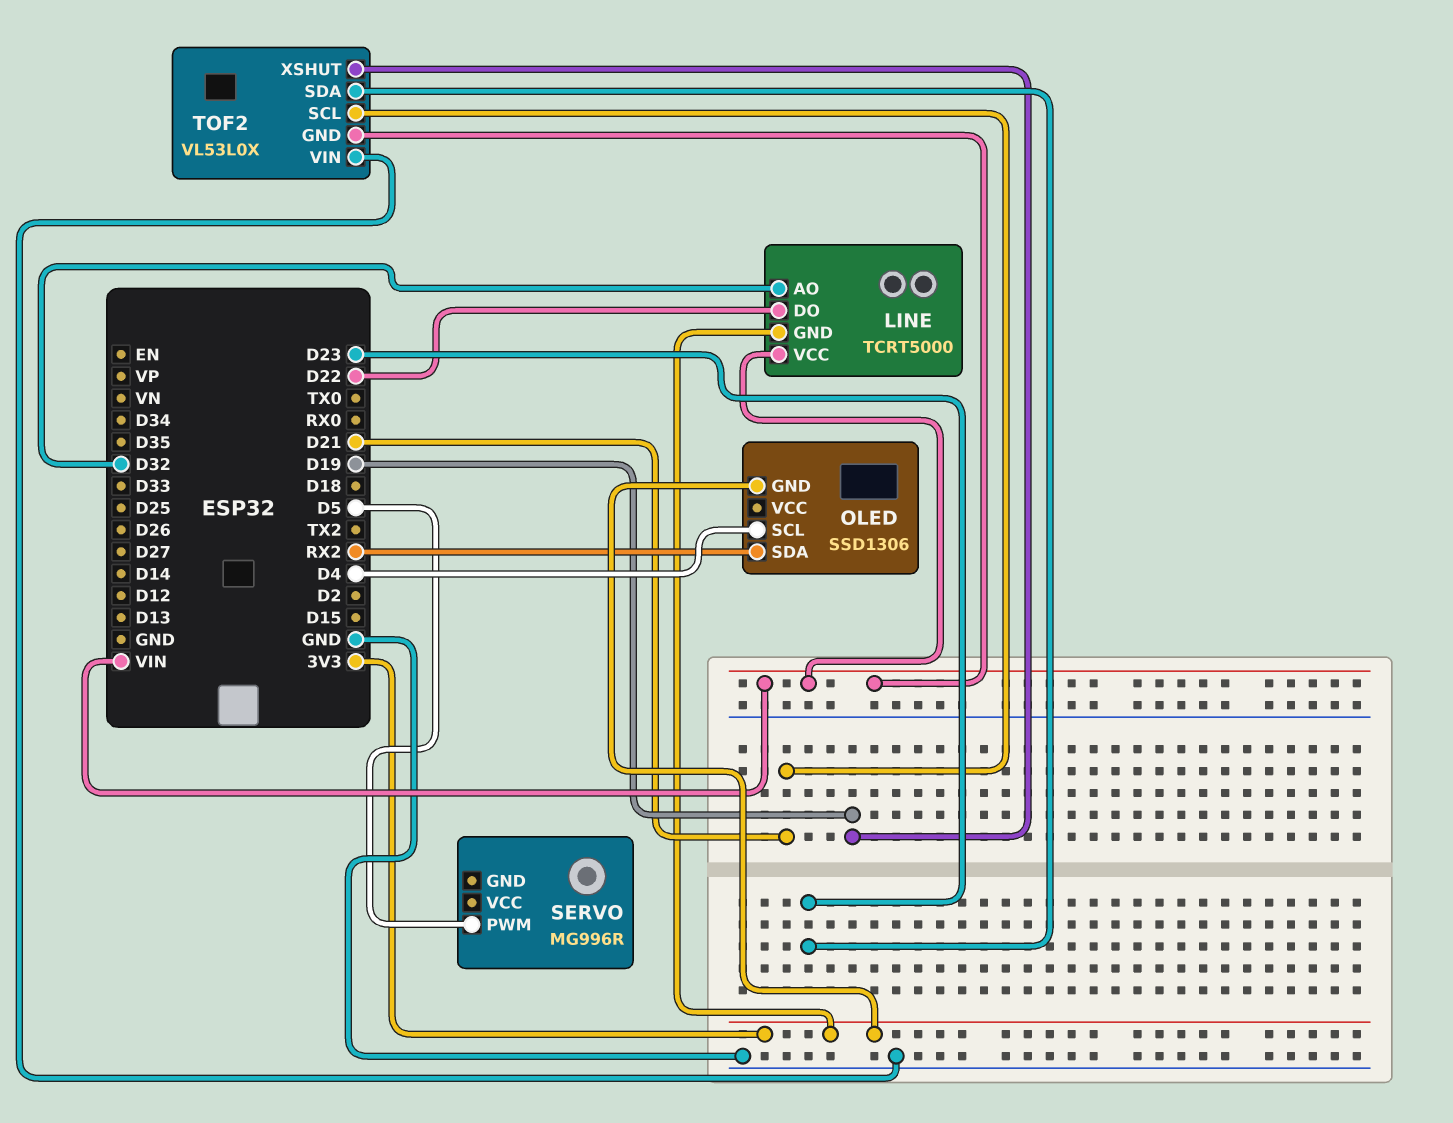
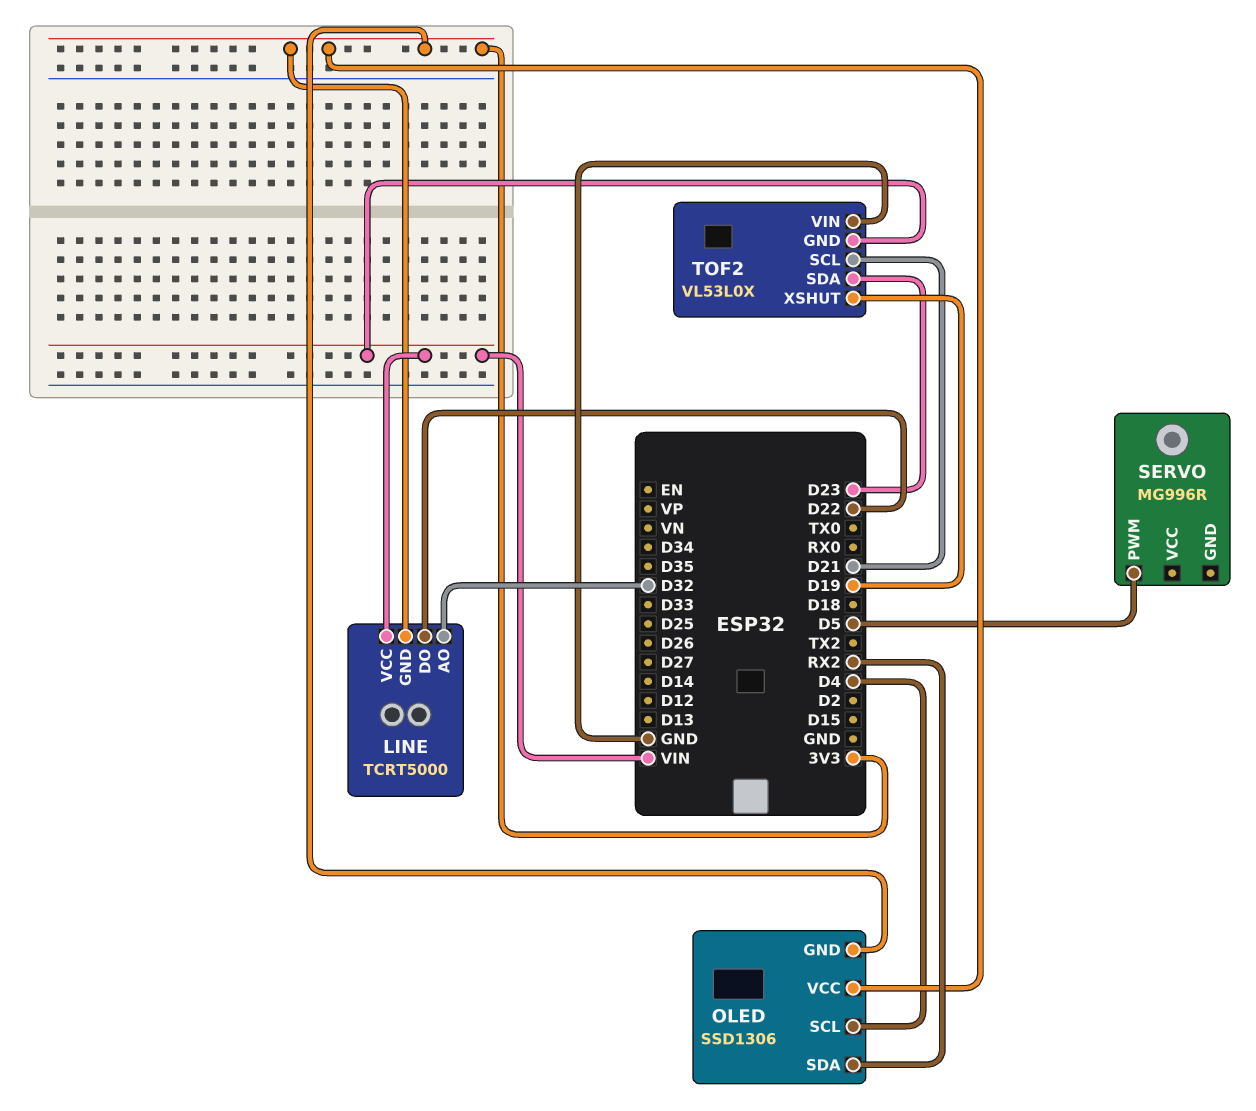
OLED pin VCC: none -> 3V3

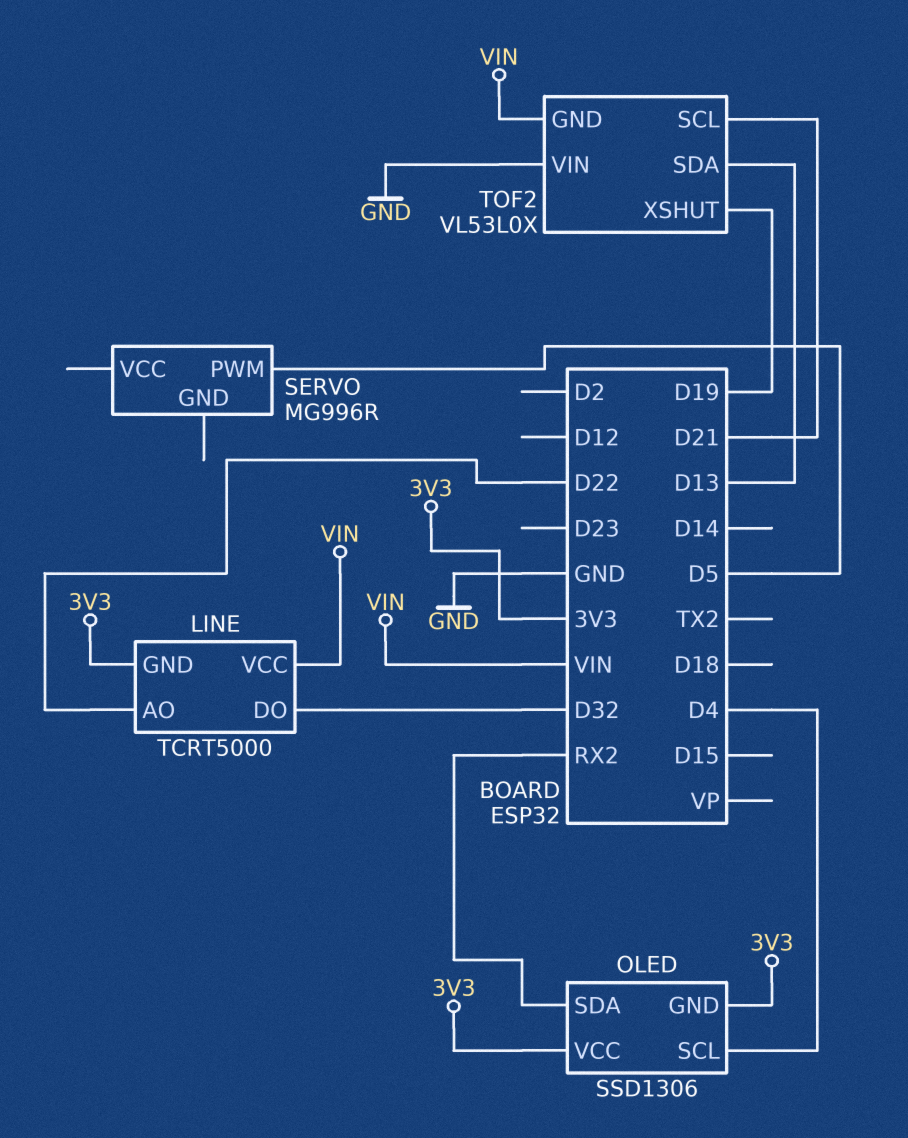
LINE pin AO: D32 -> D22
LINE pin DO: D22 -> D32
TOF2 pin SDA: D23 -> D13

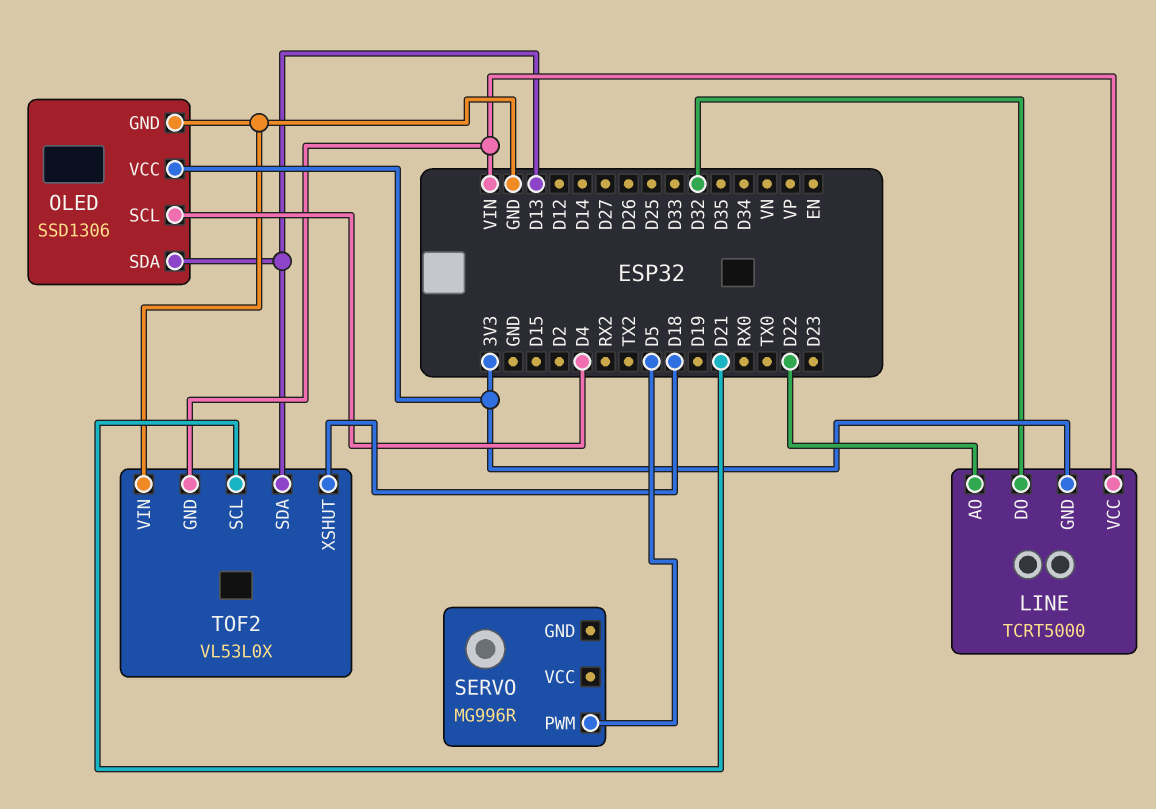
OLED pin GND: 3V3 -> GND
OLED pin SDA: RX2 -> D13
TOF2 pin XSHUT: D19 -> D18

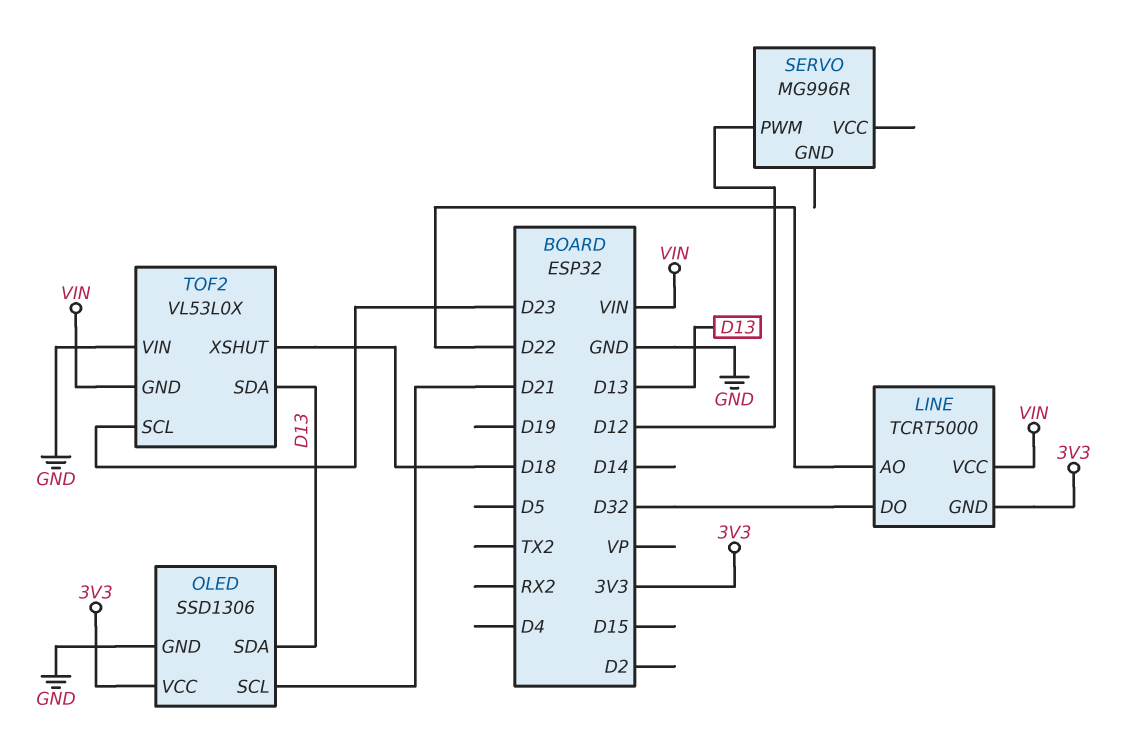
OLED pin SCL: D4 -> D21
SERVO pin PWM: D5 -> D12
TOF2 pin SCL: D21 -> D23

